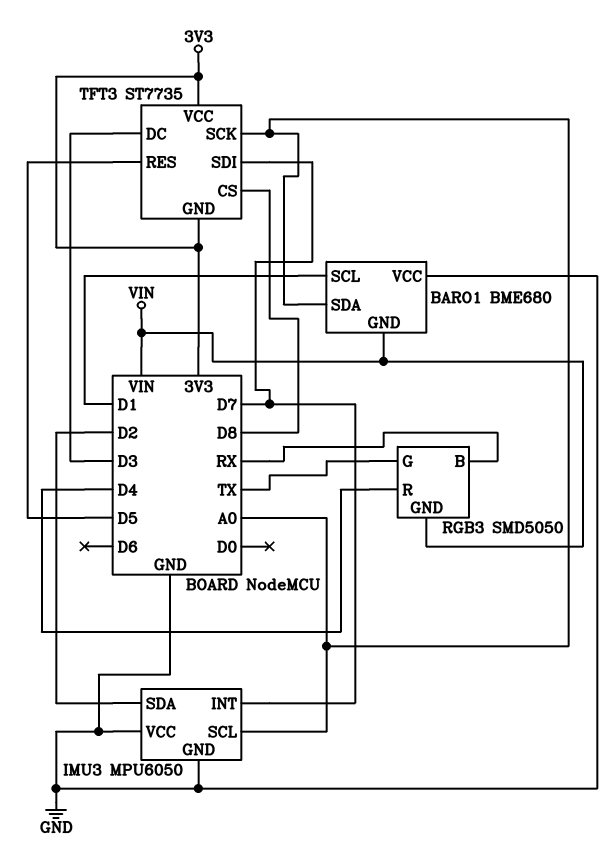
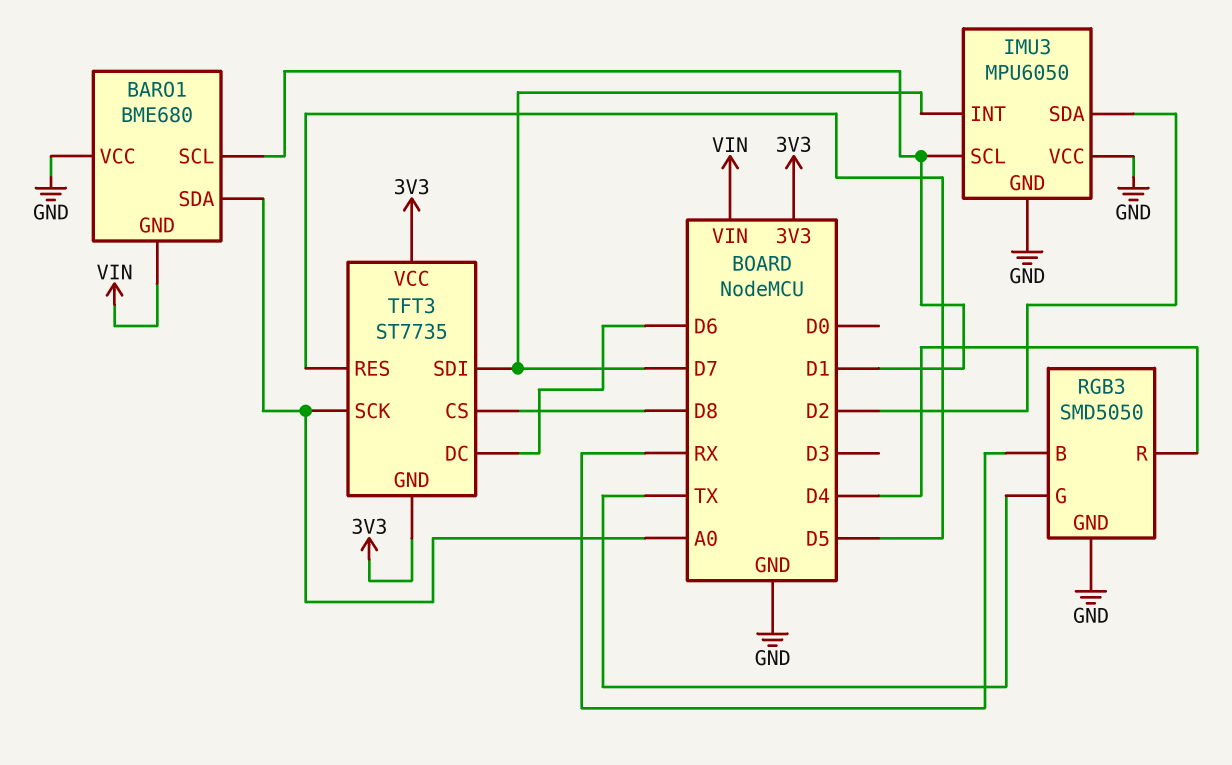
IMU3 pin SCL: A0 -> D1
RGB3 pin GND: VIN -> GND
TFT3 pin DC: D3 -> D6

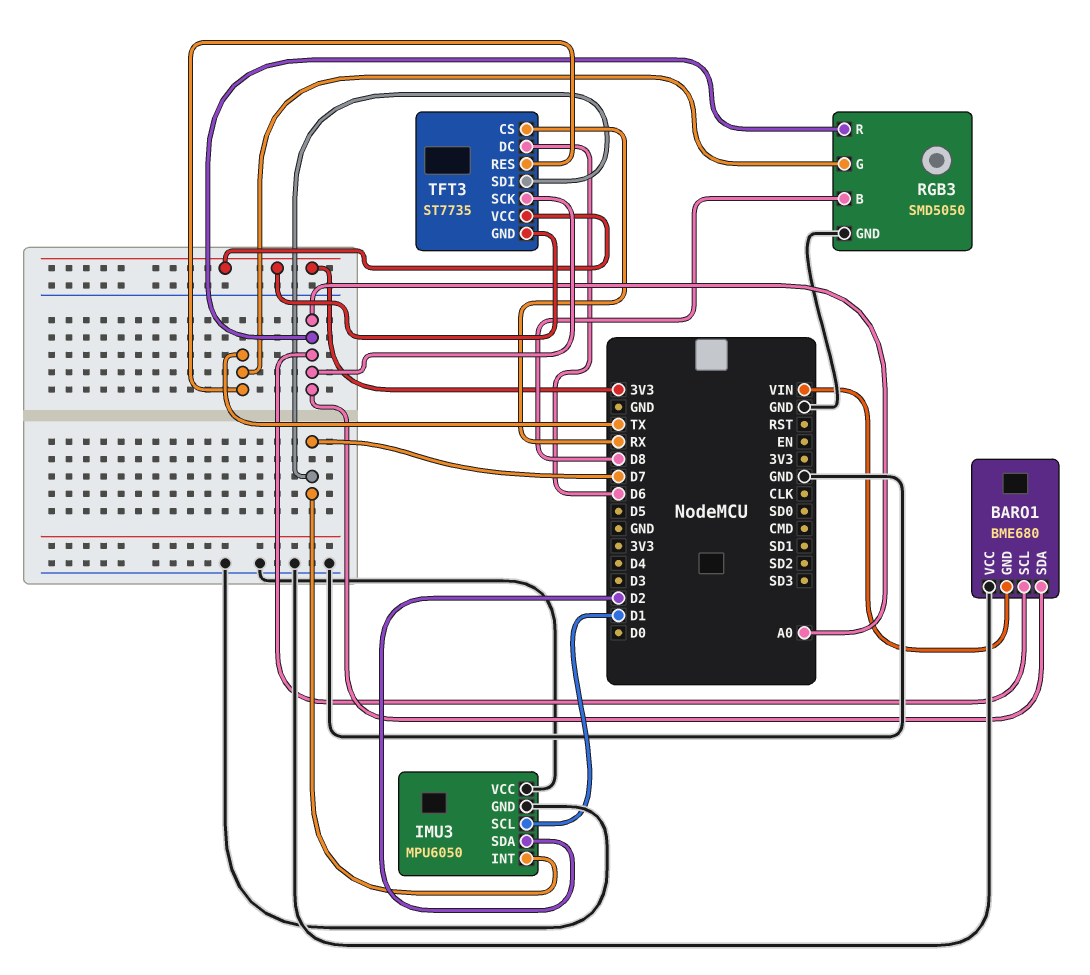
BARO1 pin SCL: D1 -> A0
RGB3 pin B: RX -> D8
RGB3 pin R: D4 -> A0
TFT3 pin CS: D8 -> RX
TFT3 pin RES: D5 -> TX

